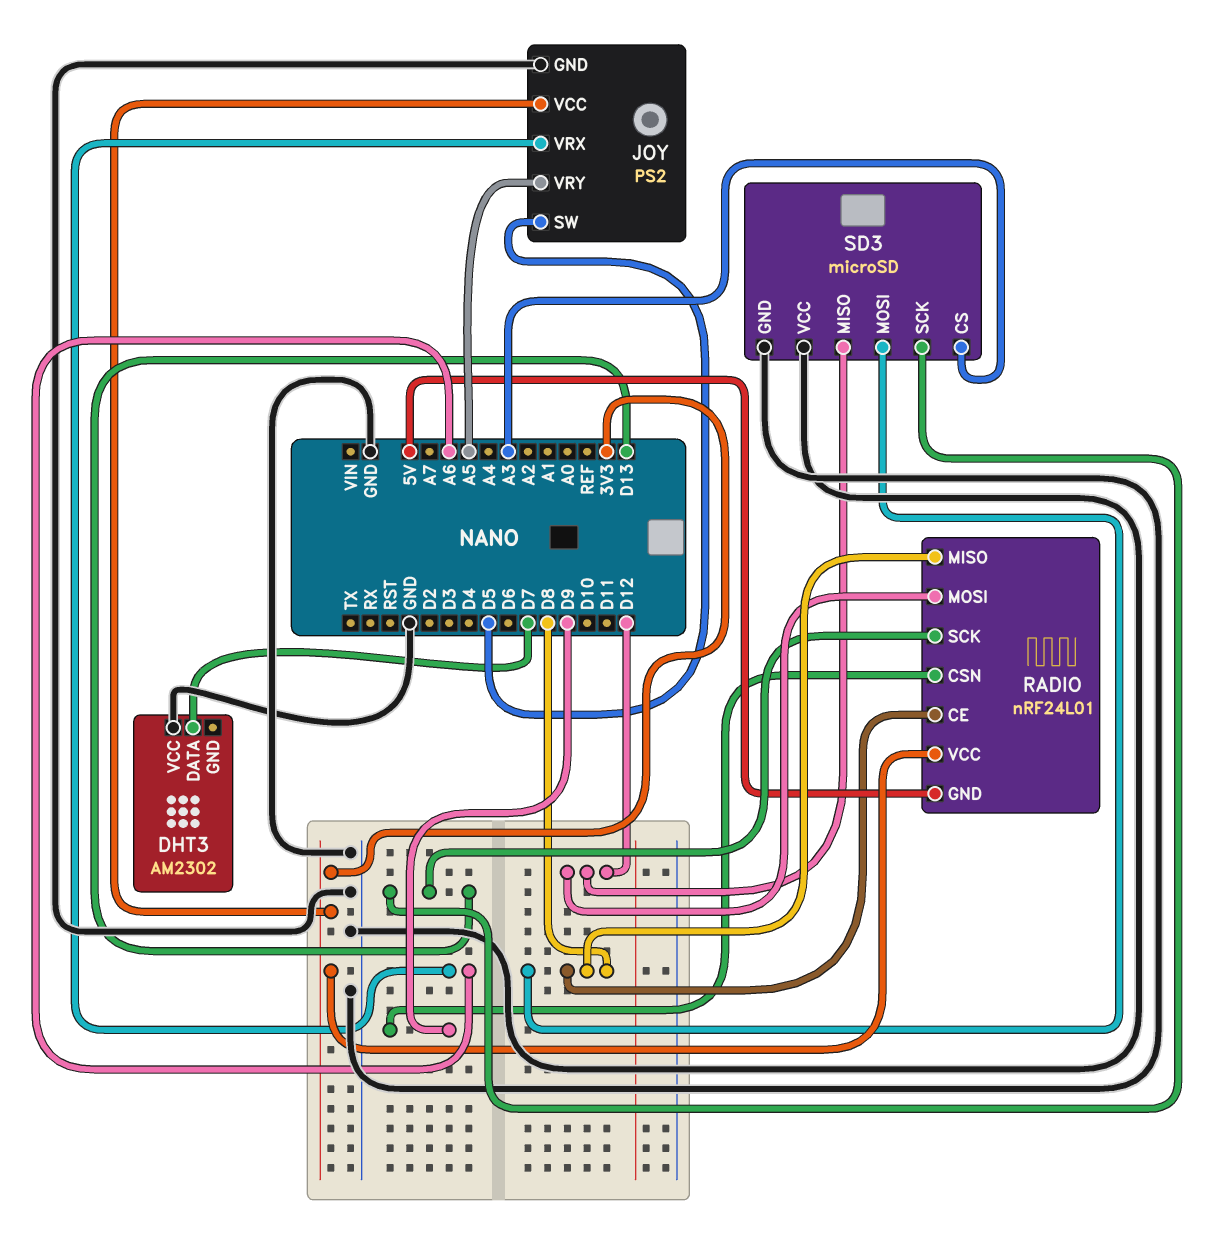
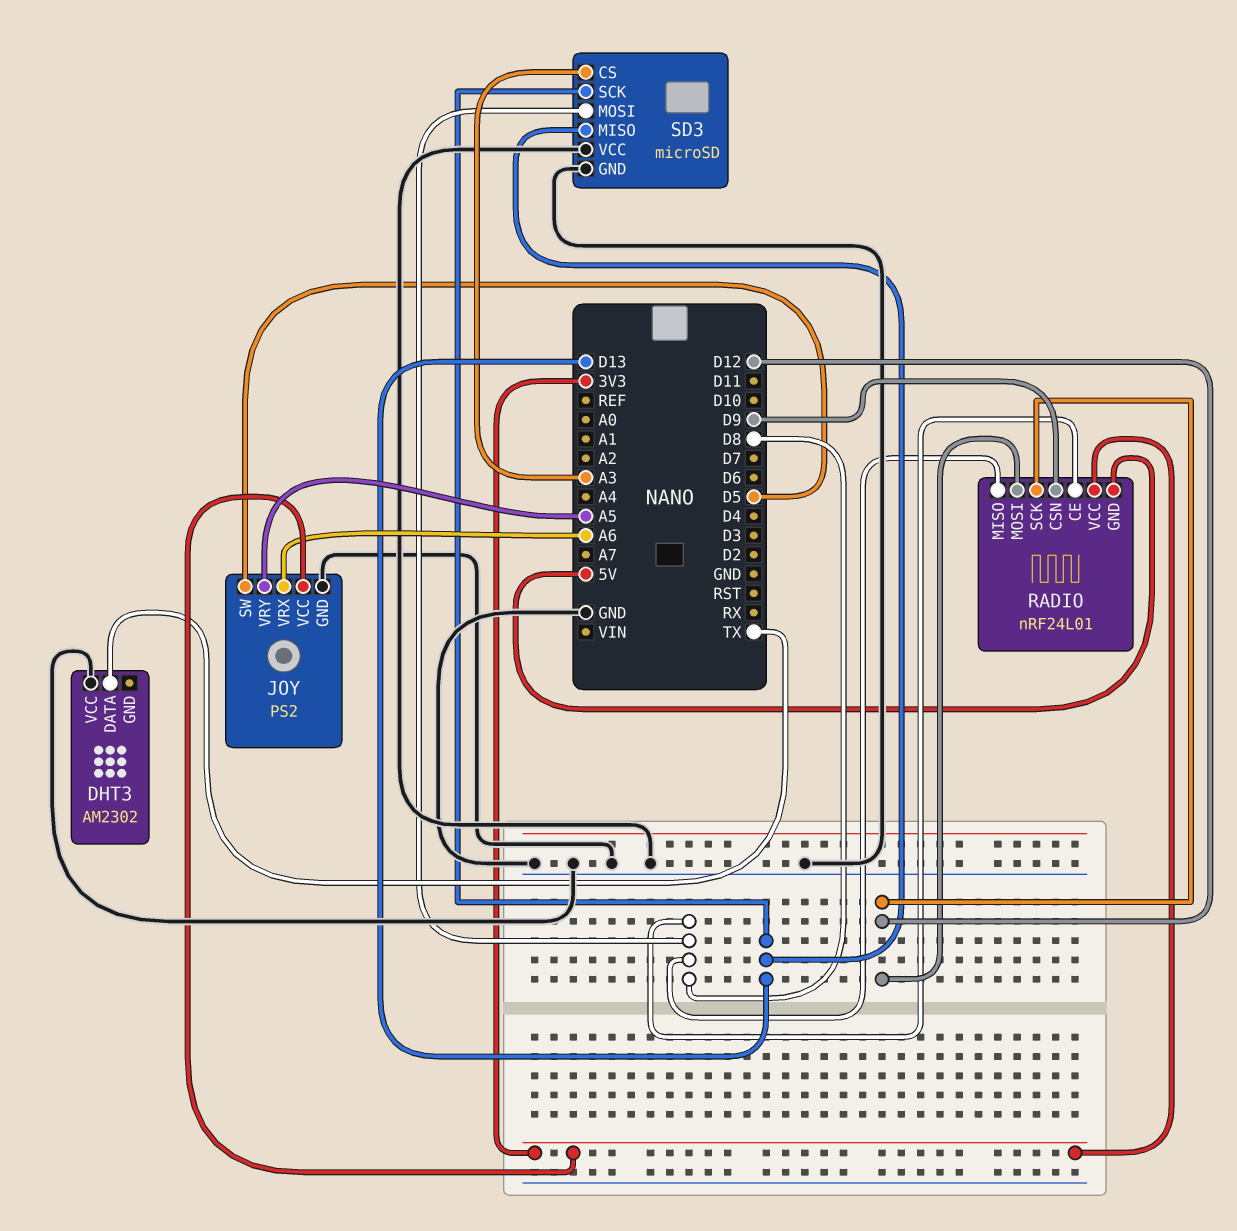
DHT3 pin DATA: D7 -> TX
RADIO pin SCK: D13 -> D12
SD3 pin MISO: D12 -> D13

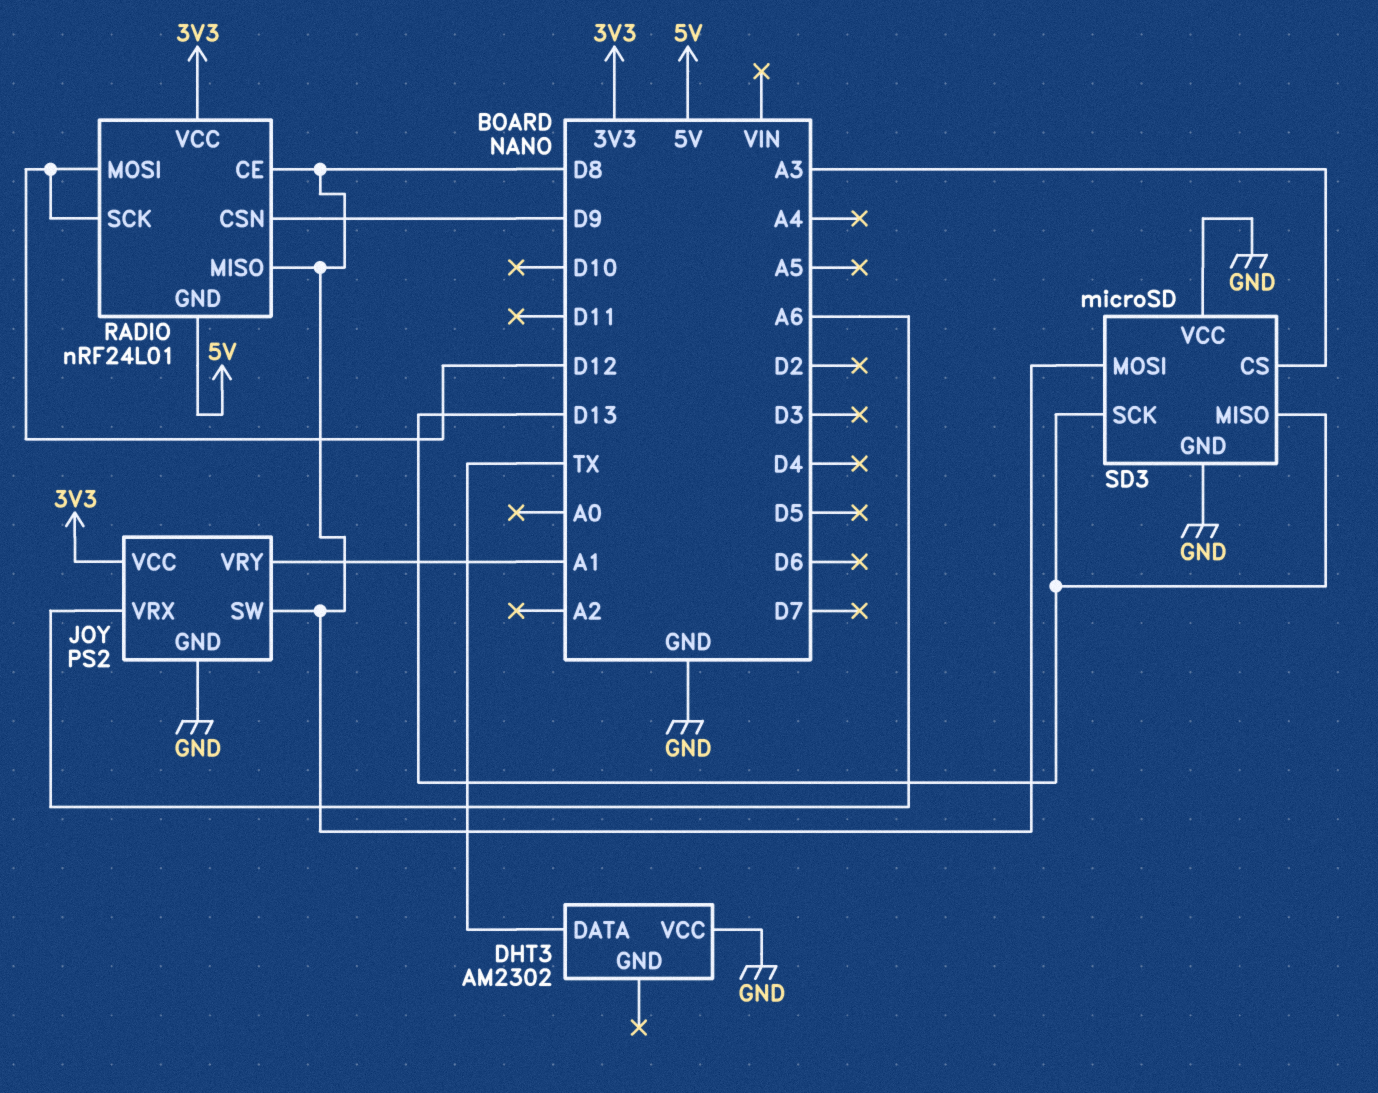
JOY pin SW: D5 -> D8
JOY pin VRY: A5 -> A1

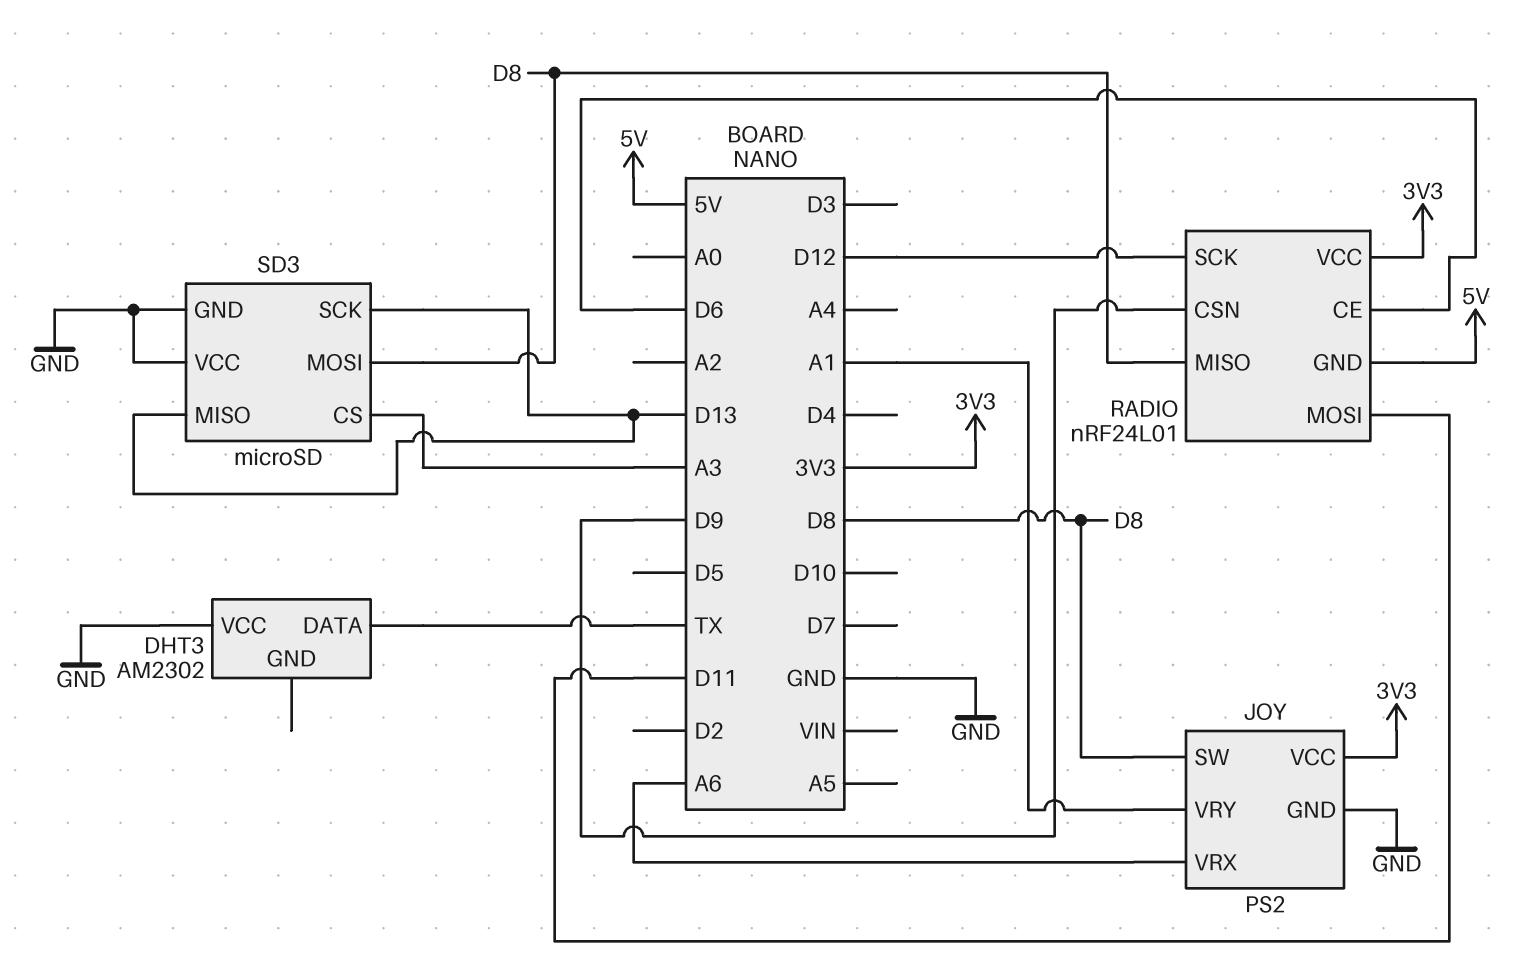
RADIO pin CE: D8 -> D6
RADIO pin MOSI: D12 -> D11

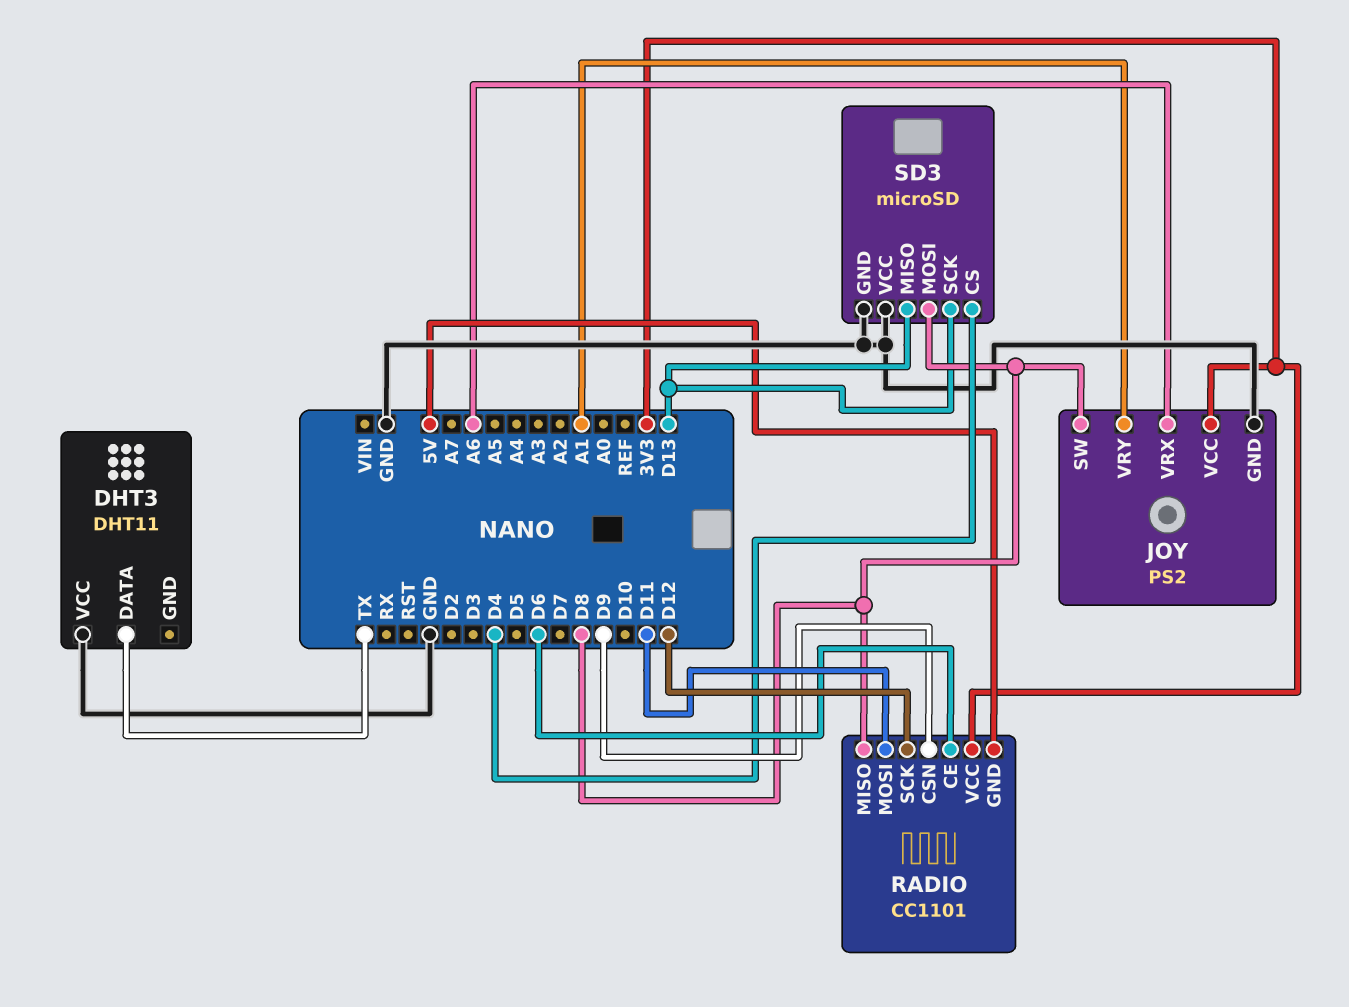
DHT3: AM2302 -> DHT11
RADIO: nRF24L01 -> CC1101
SD3 pin CS: A3 -> D4

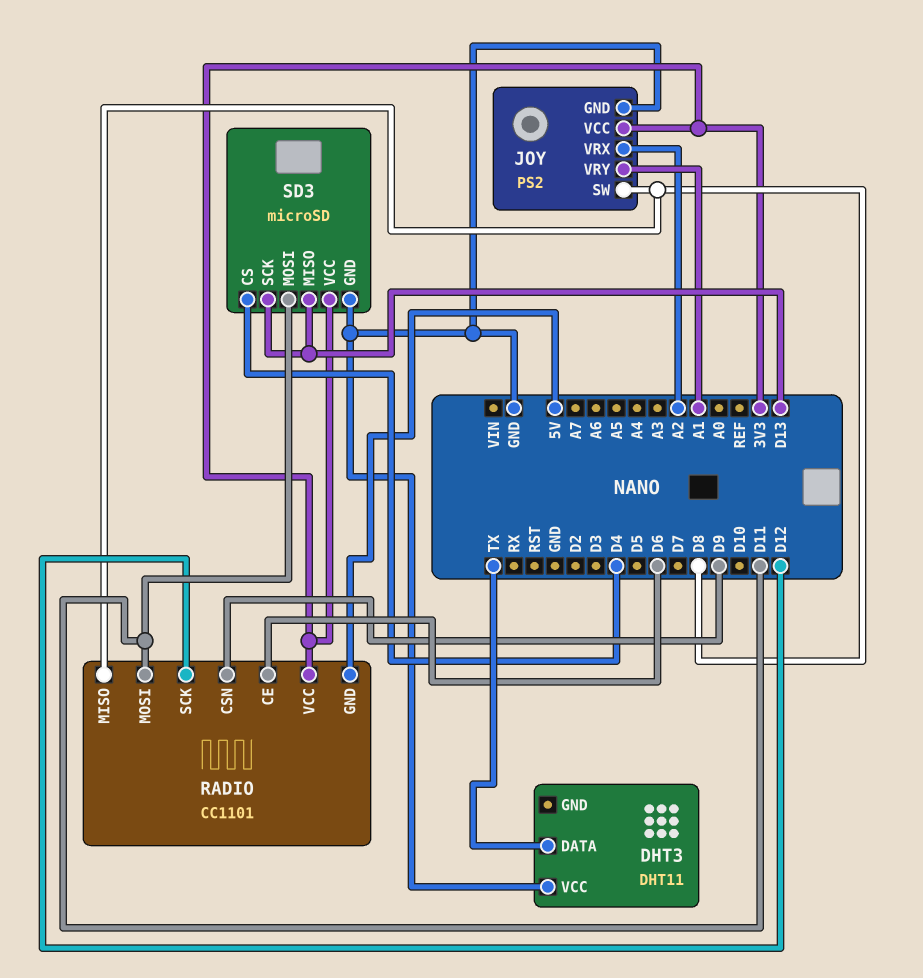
JOY pin VRX: A6 -> A2
SD3 pin MOSI: D8 -> D11
SD3 pin VCC: GND -> 3V3

